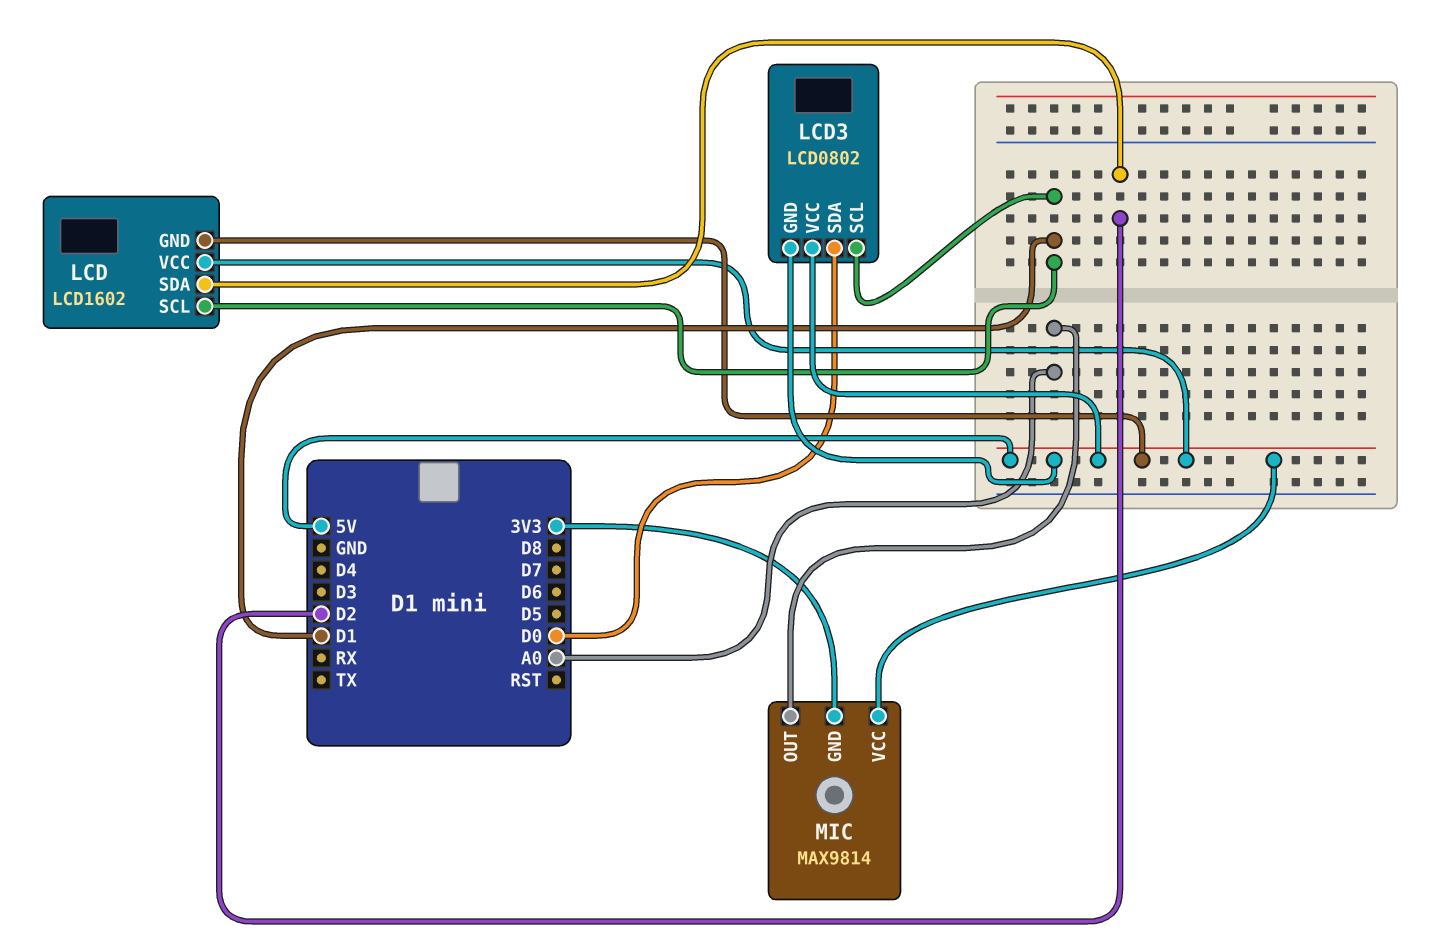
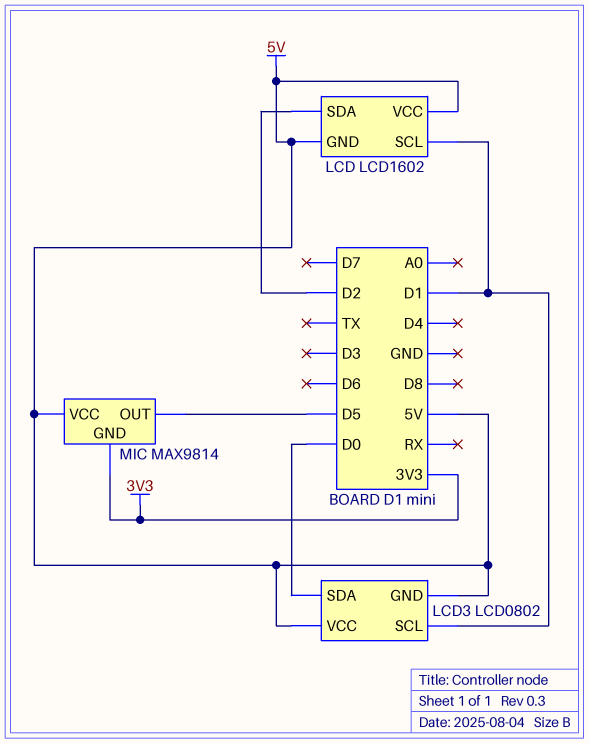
MIC pin OUT: A0 -> D5

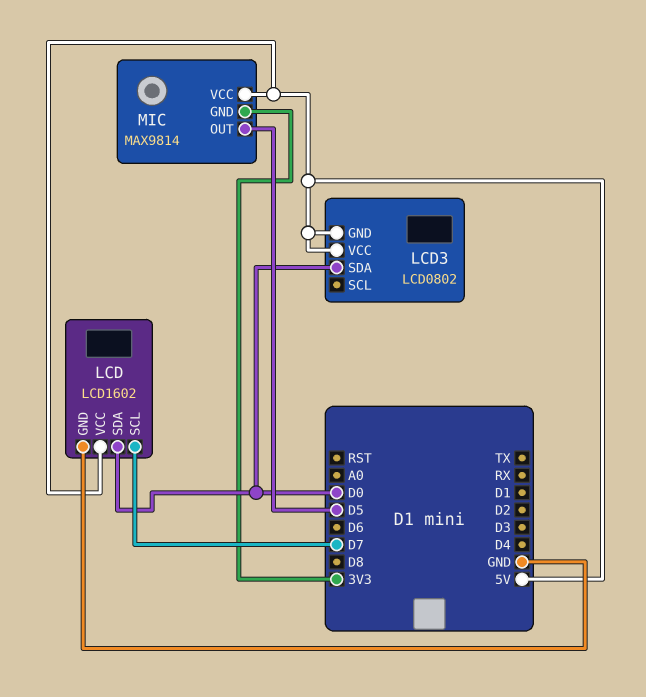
LCD pin GND: 5V -> GND
LCD pin SCL: D1 -> D7
LCD pin SDA: D2 -> D0
LCD3 pin SCL: D1 -> none

